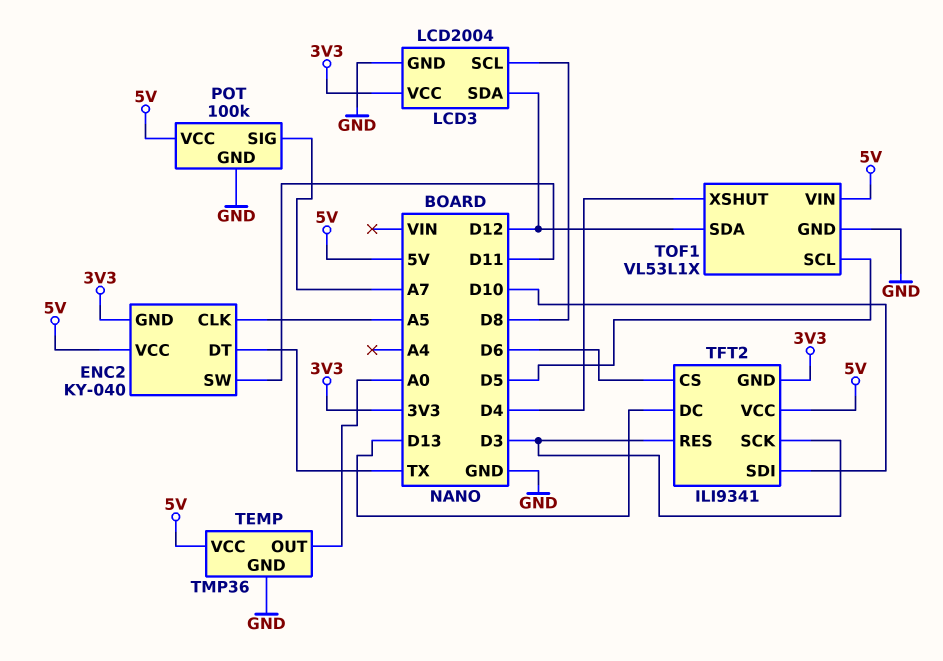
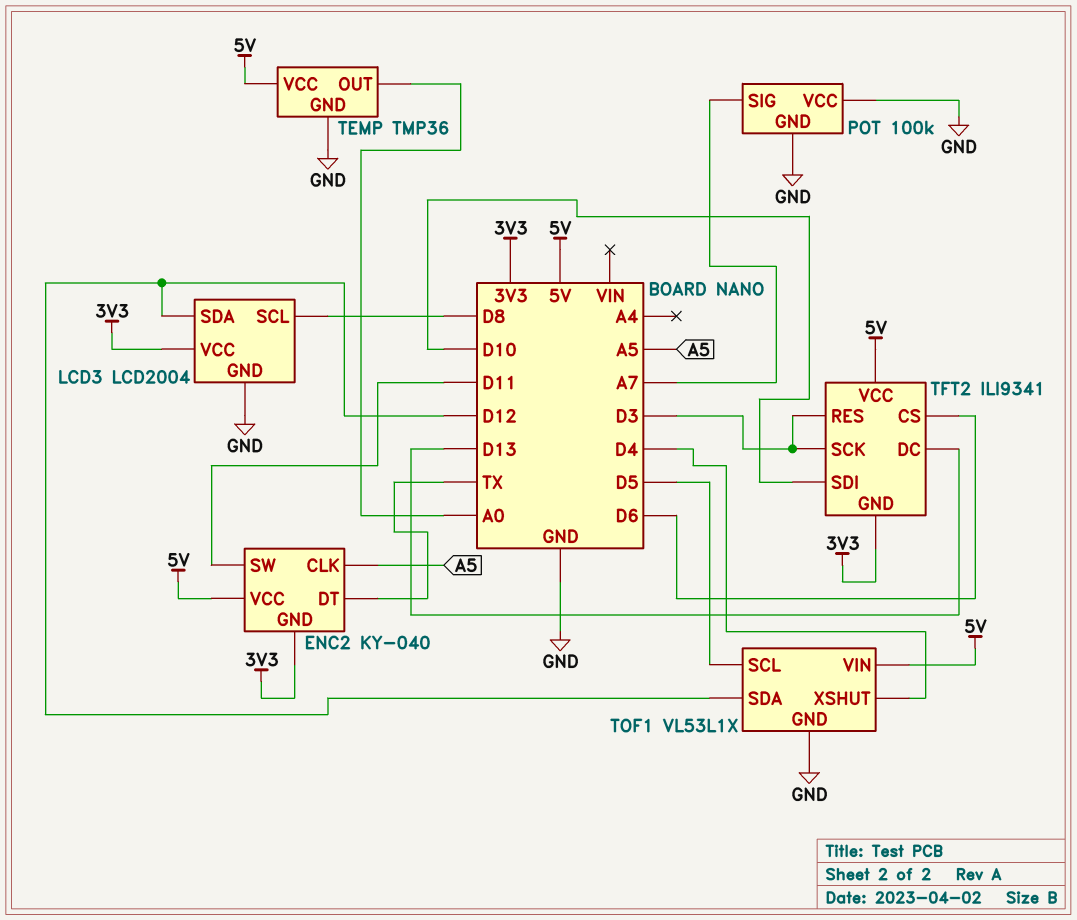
POT pin VCC: 5V -> GND

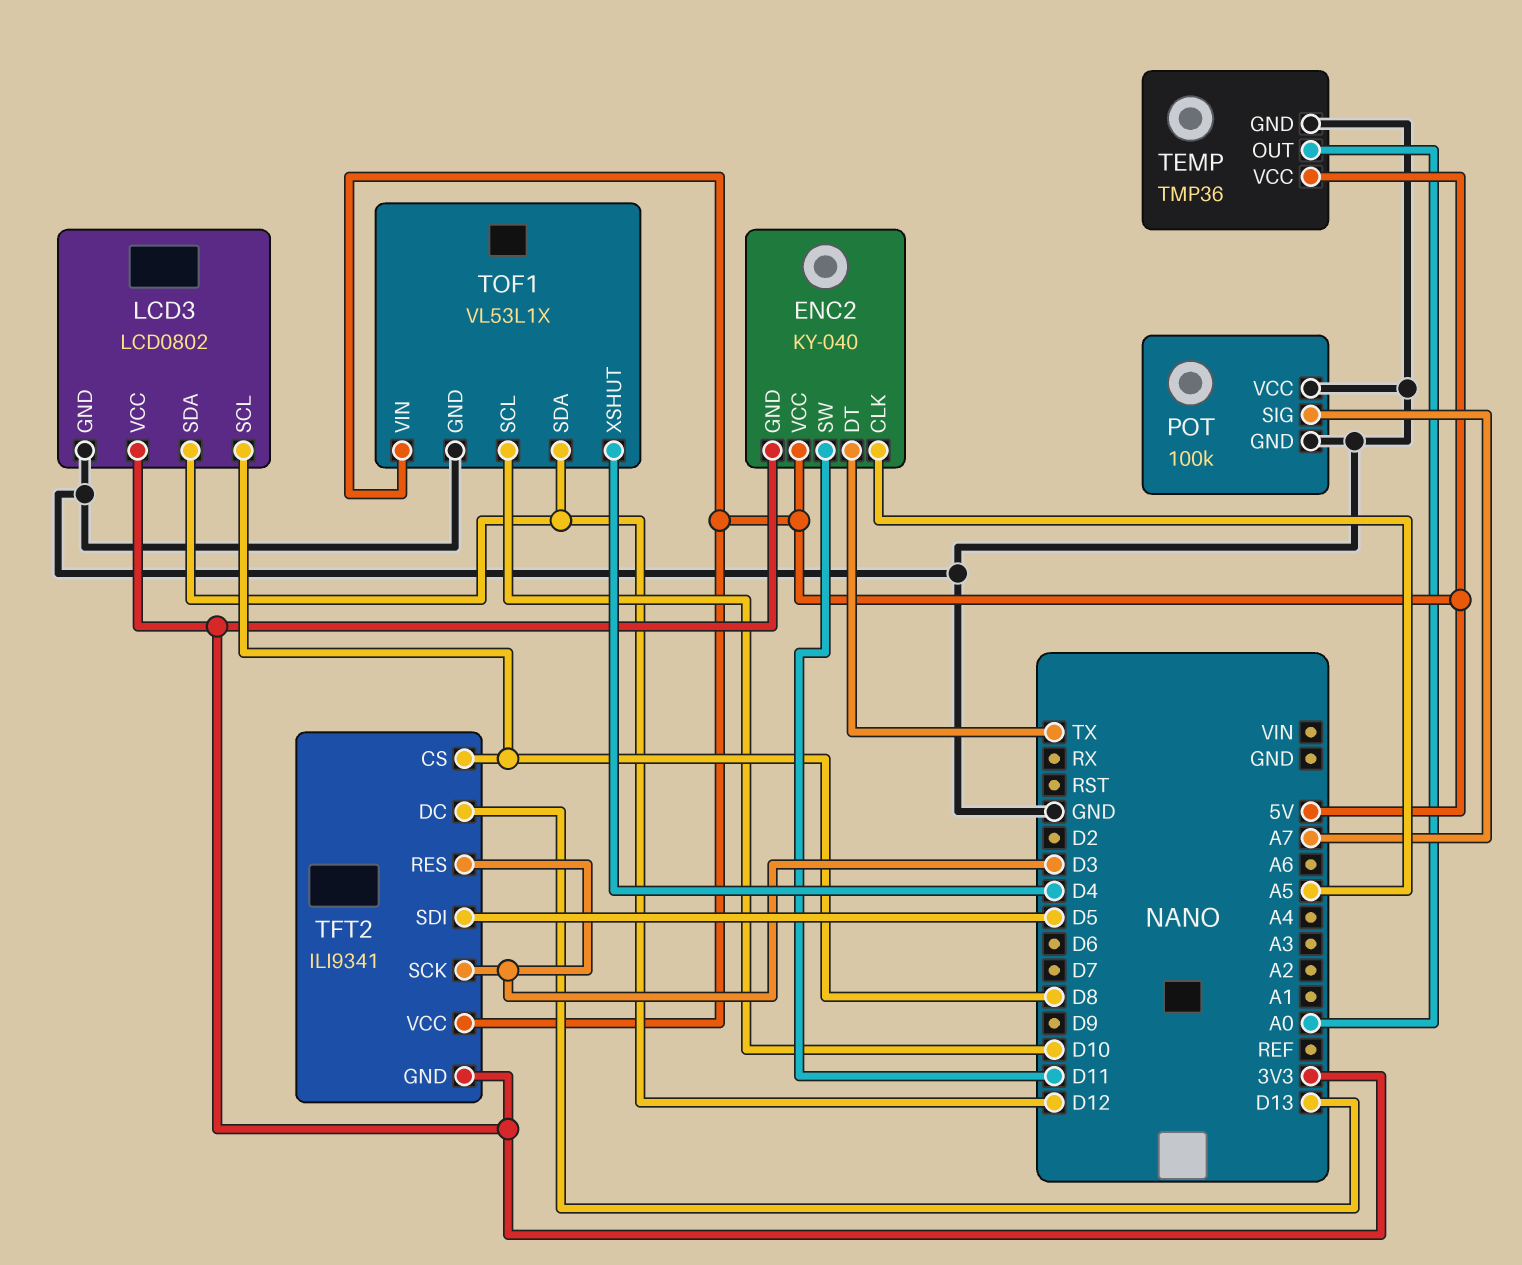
LCD3: LCD2004 -> LCD0802
TFT2 pin CS: D6 -> D8
TFT2 pin SDI: D10 -> D5
TOF1 pin SCL: D5 -> D10

